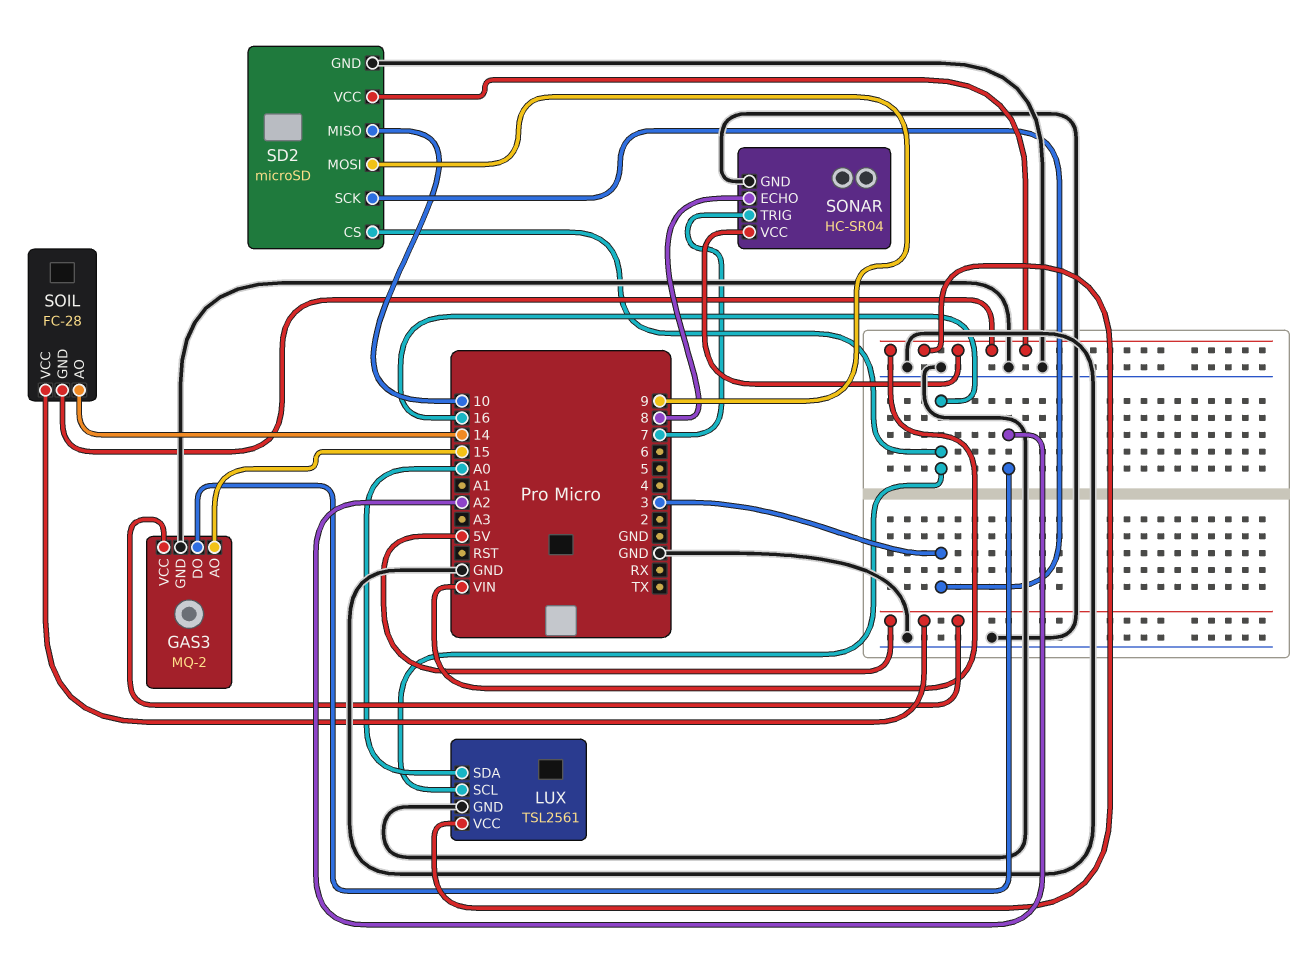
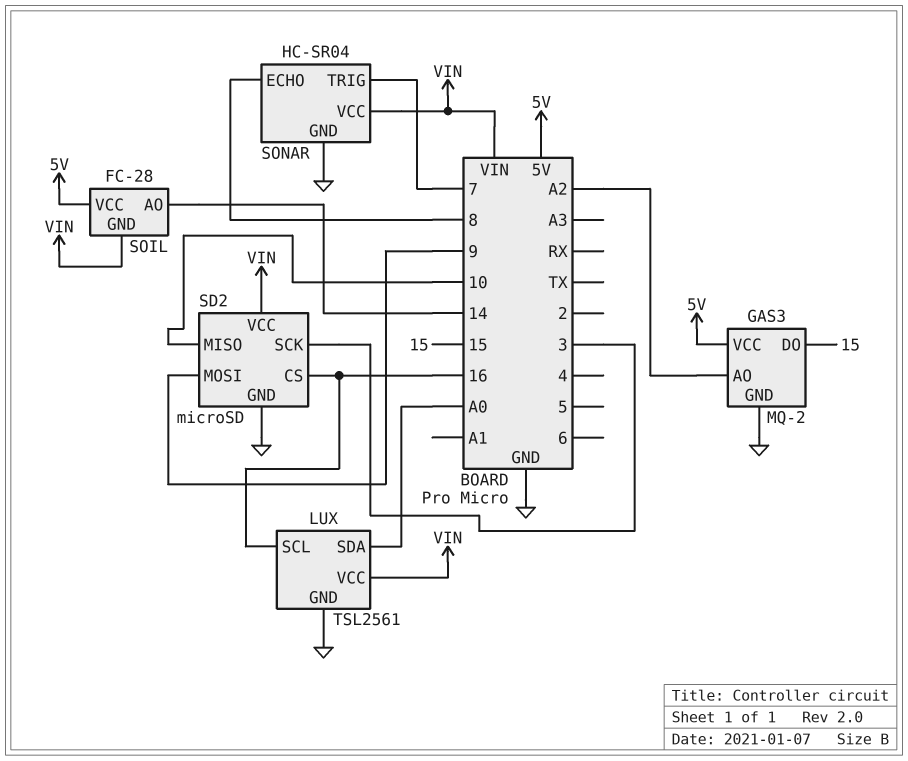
GAS3 pin AO: 15 -> A2
GAS3 pin DO: A2 -> 15

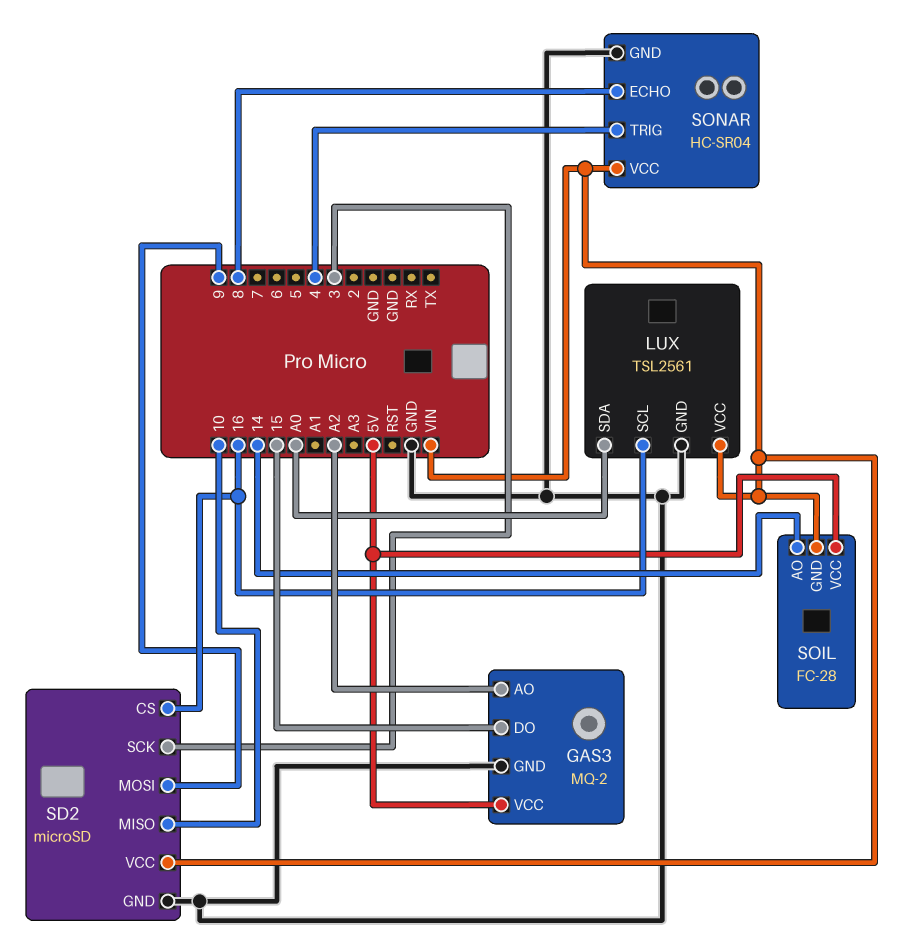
SONAR pin TRIG: 7 -> 4

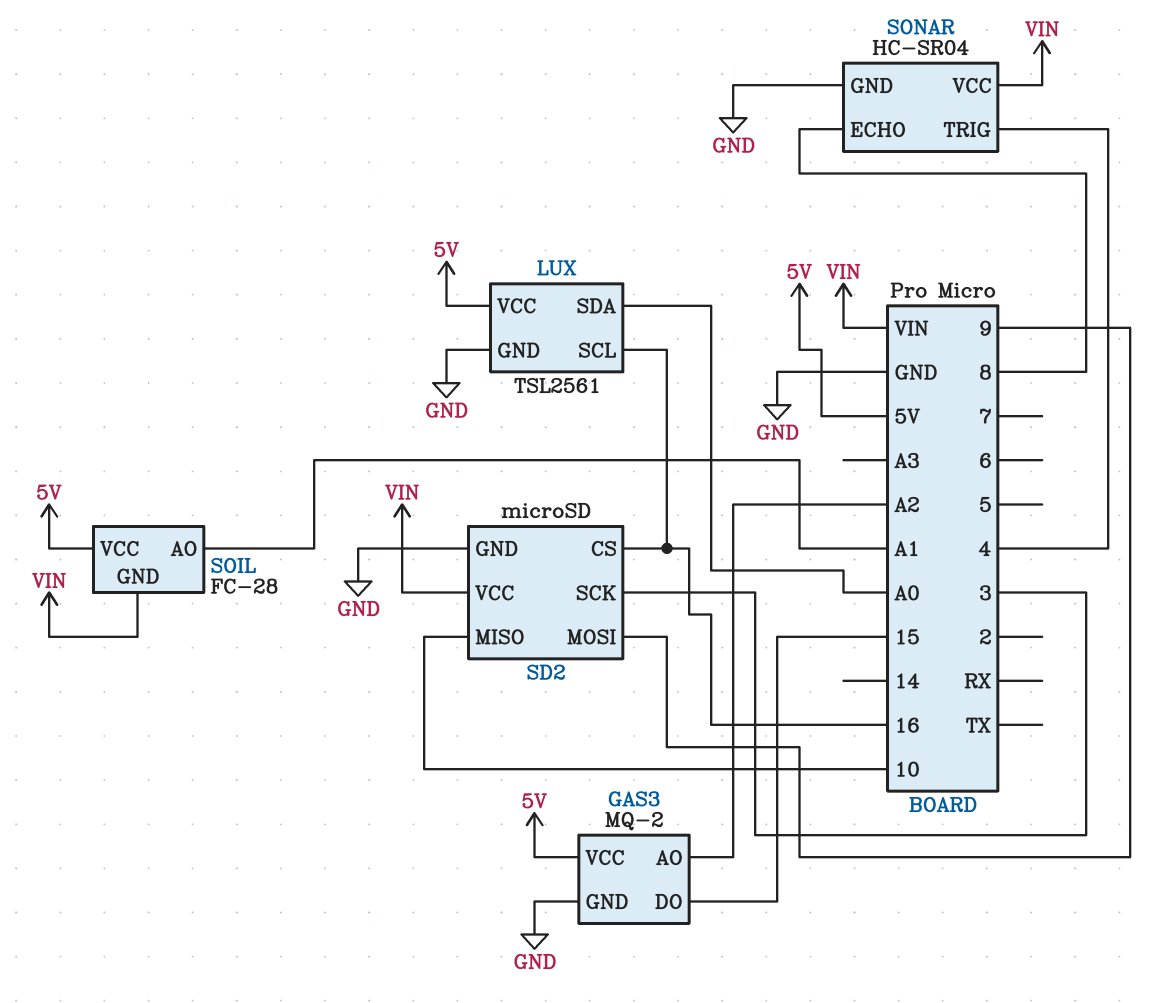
LUX pin VCC: VIN -> 5V
SOIL pin AO: 14 -> A1

